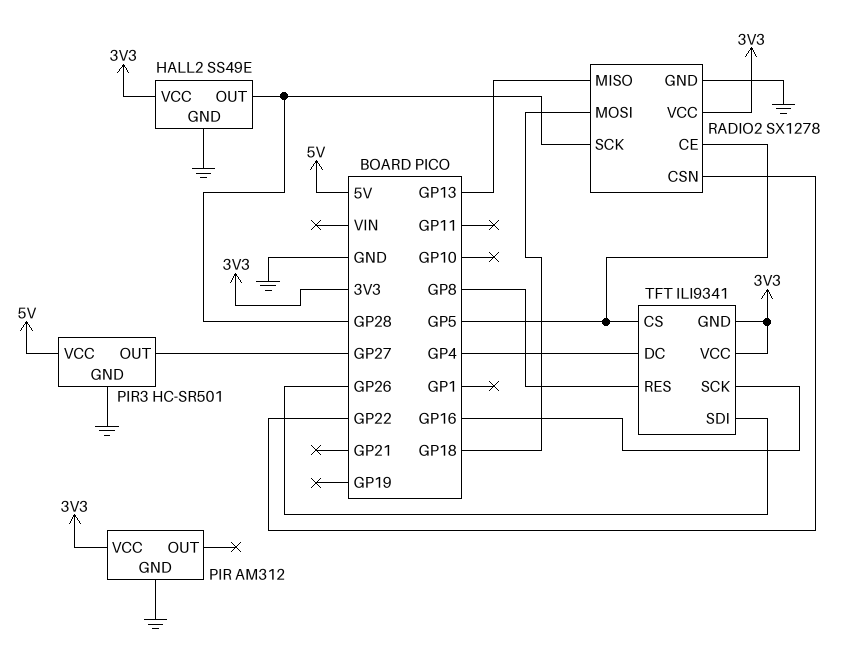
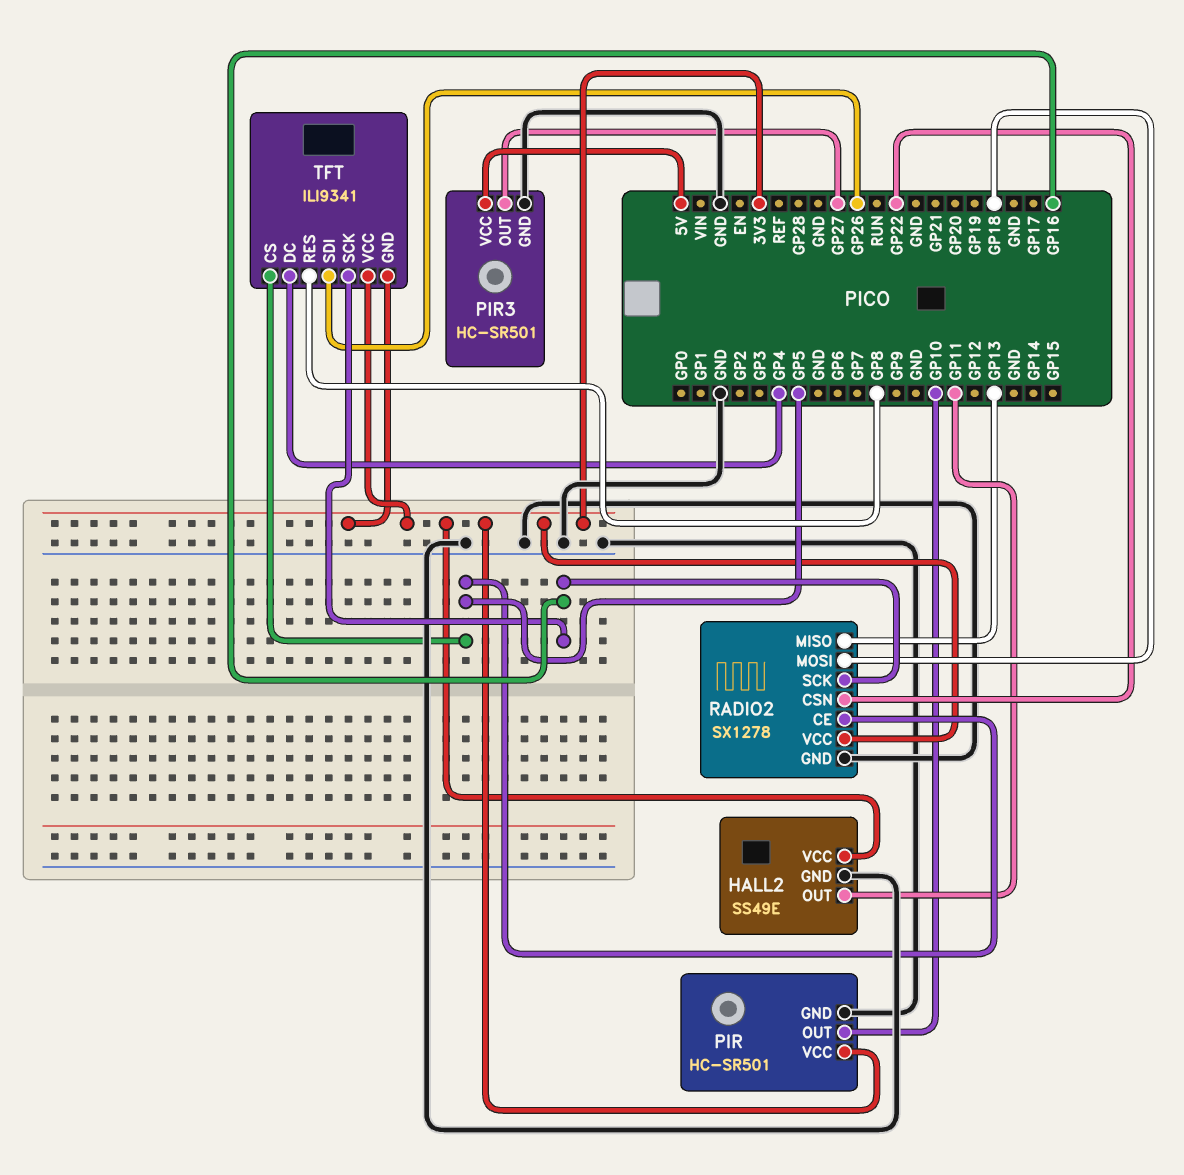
HALL2 pin OUT: GP28 -> GP11
PIR: AM312 -> HC-SR501
PIR pin OUT: none -> GP10
RADIO2 pin SCK: GP28 -> GP16

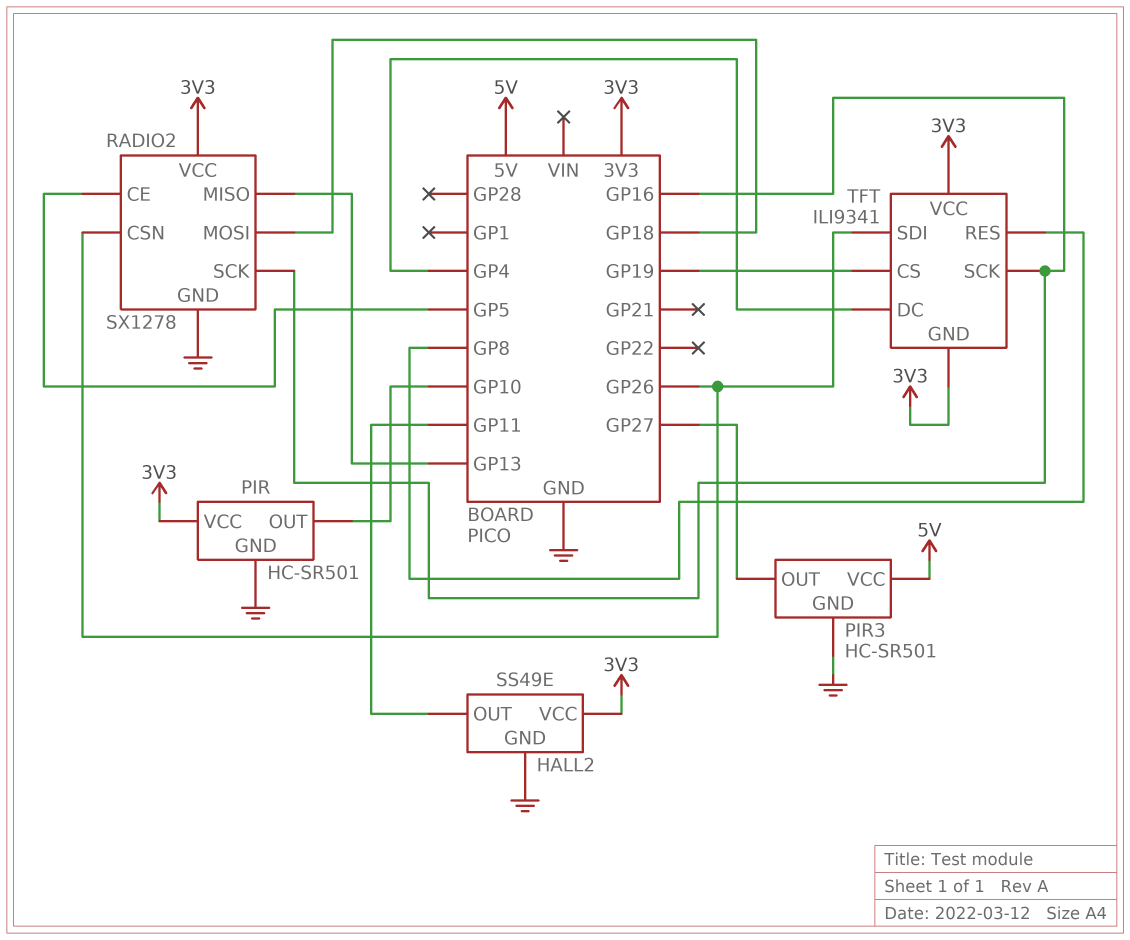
RADIO2 pin CSN: GP22 -> GP26
TFT pin CS: GP5 -> GP19

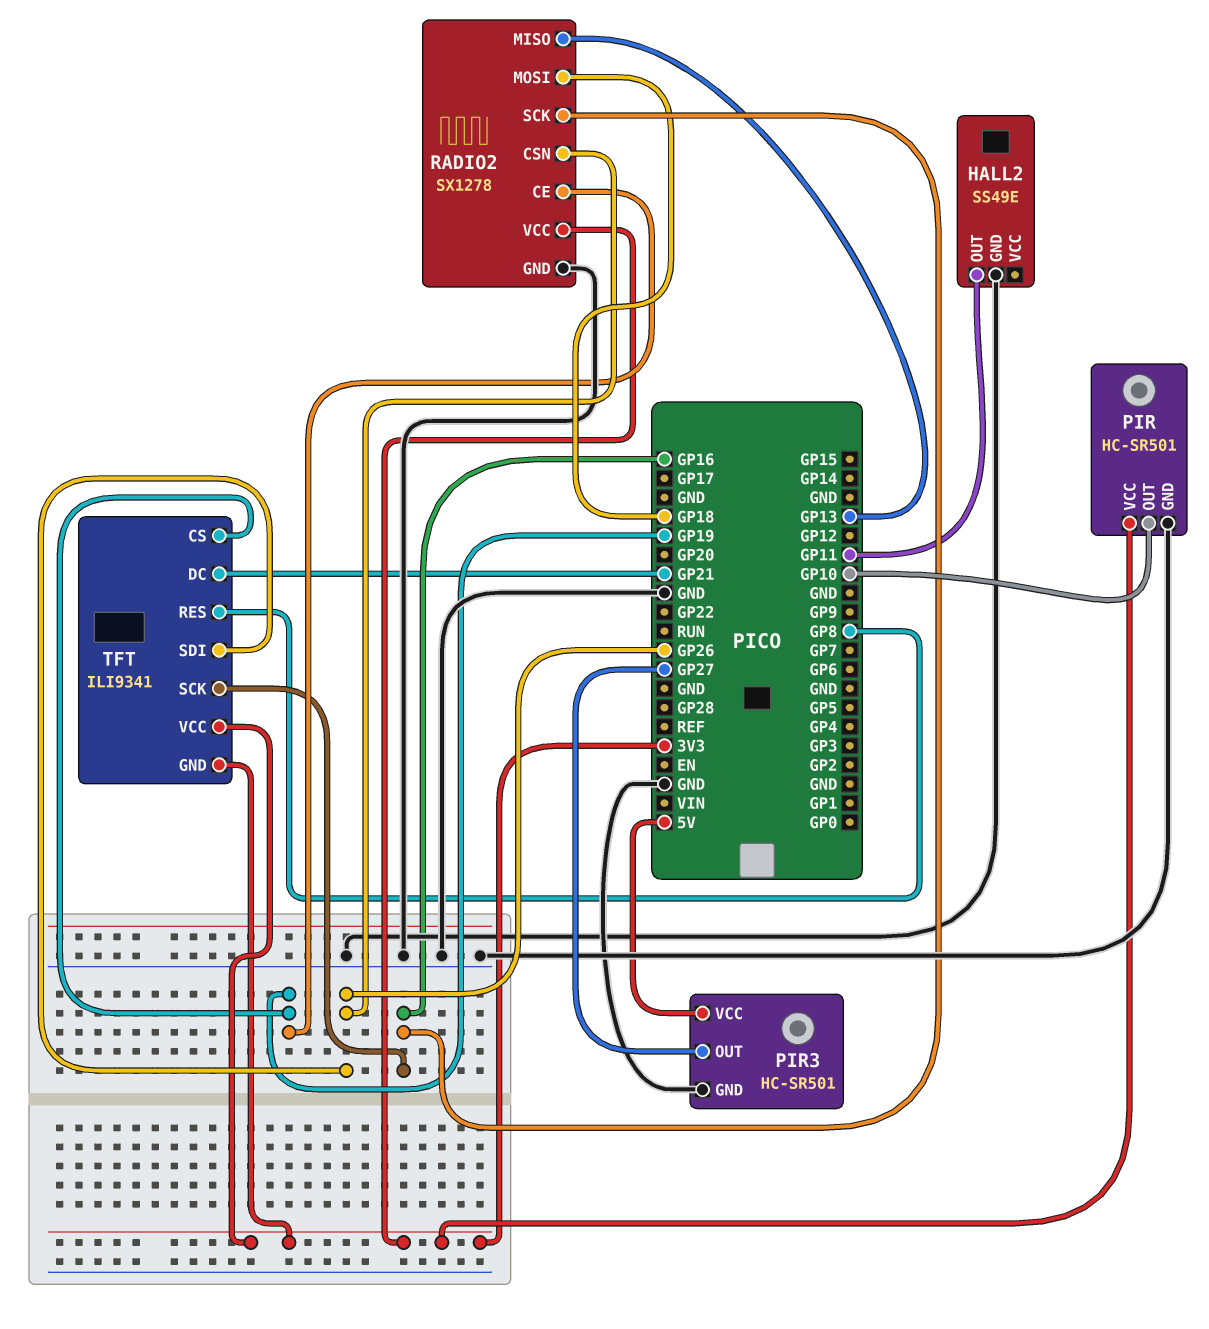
HALL2 pin VCC: 3V3 -> none
RADIO2 pin CE: GP5 -> GP19
TFT pin DC: GP4 -> GP21

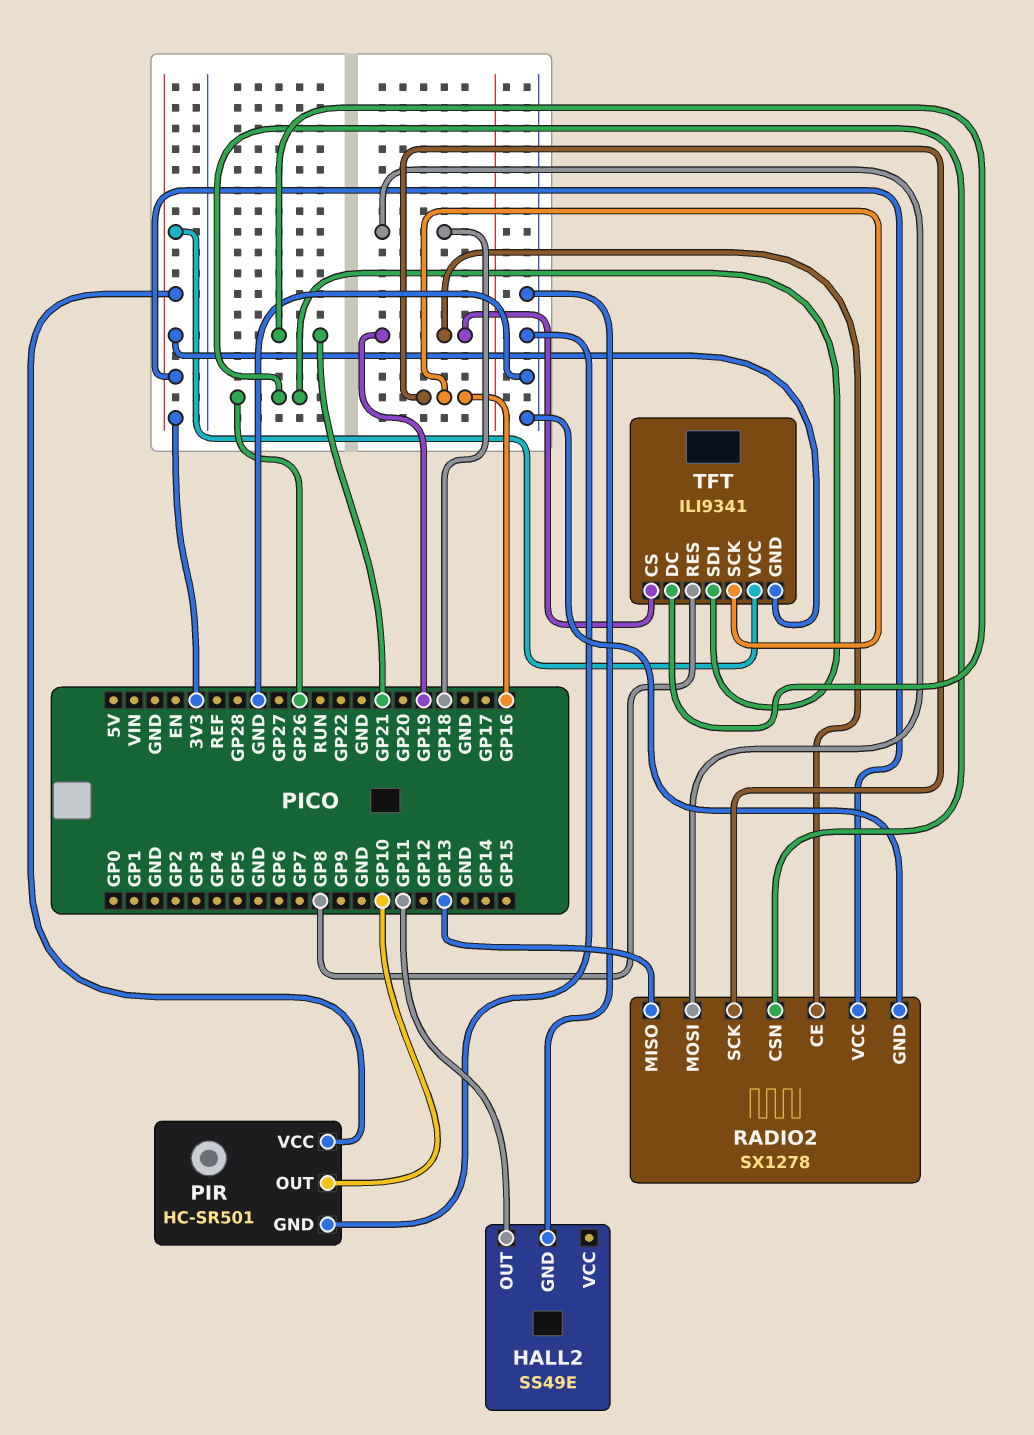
PIR3: HC-SR501 -> none
PIR3 pin GND: GND -> none
PIR3 pin OUT: GP27 -> none
PIR3 pin VCC: 5V -> none

